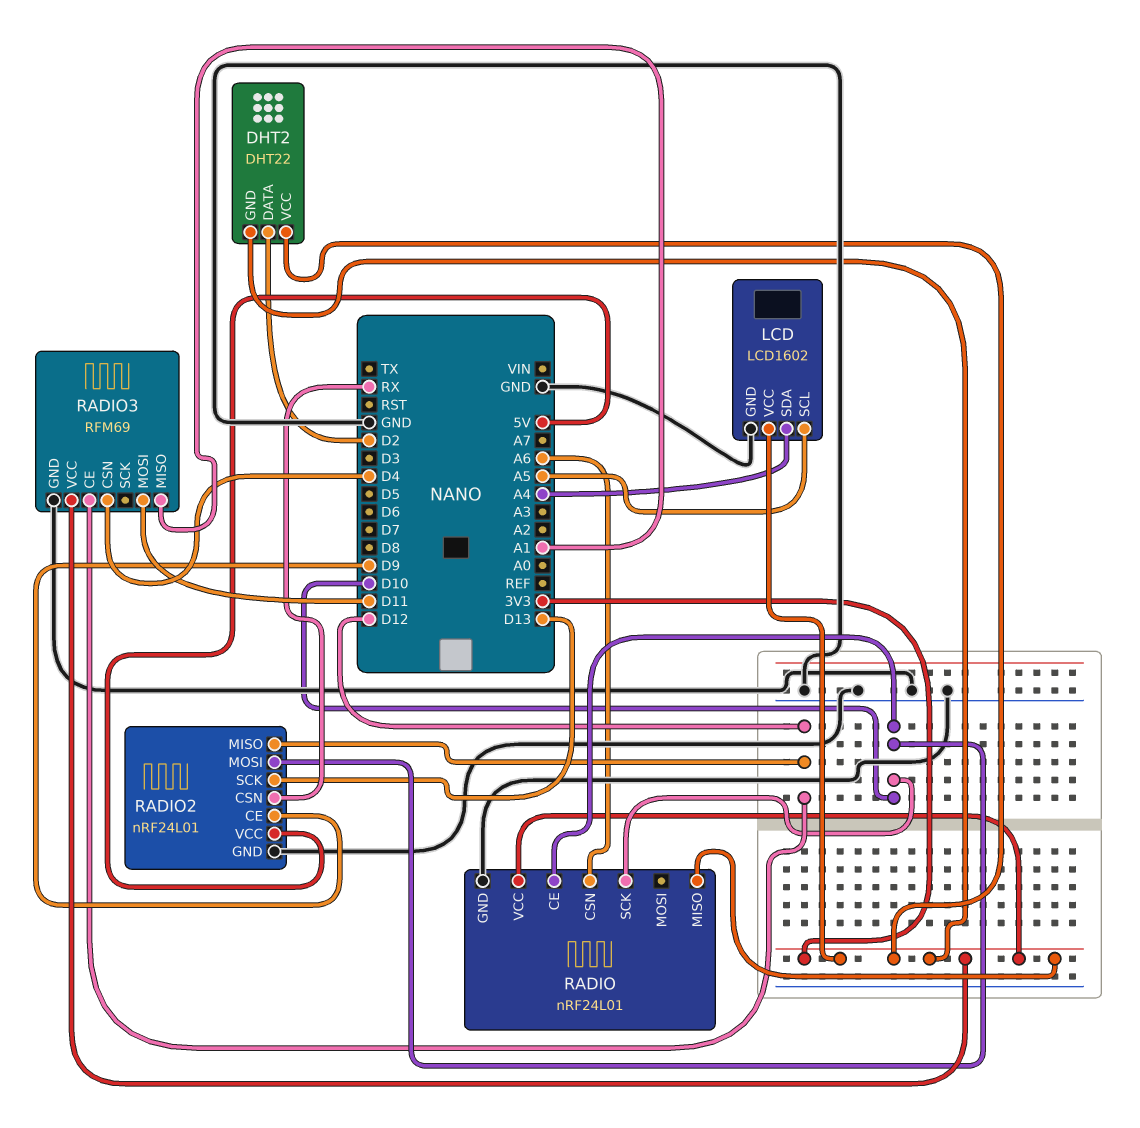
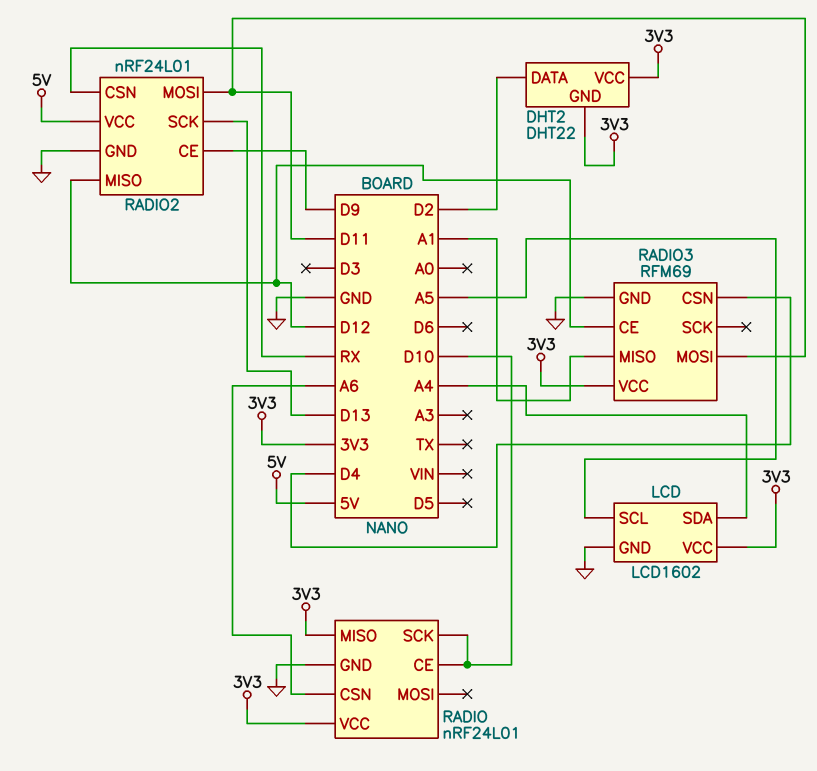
RADIO2 pin MOSI: D10 -> D11

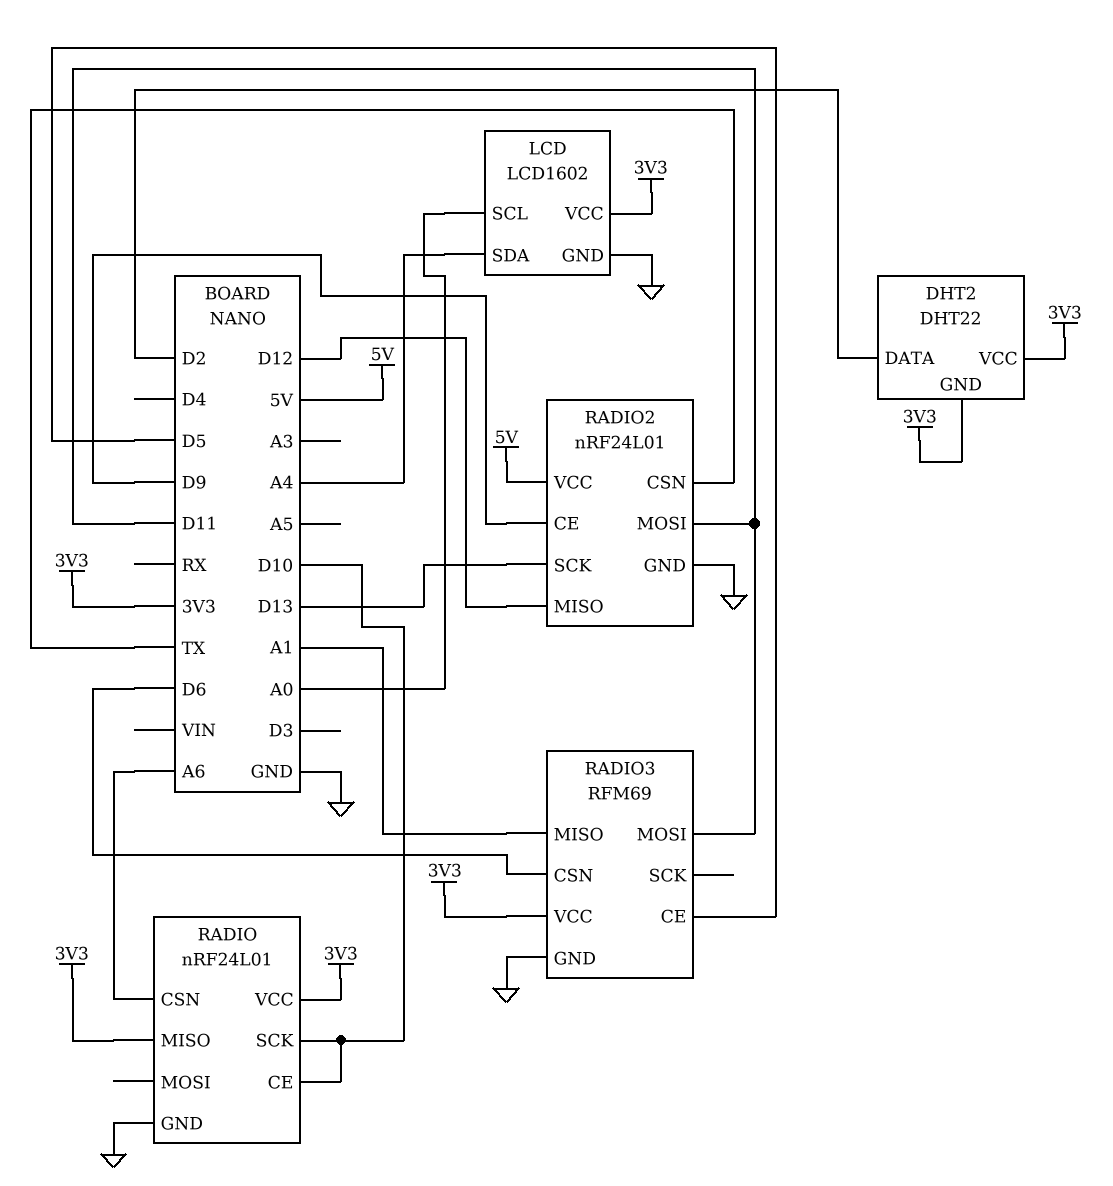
LCD pin SCL: A5 -> A0
RADIO2 pin CSN: RX -> TX
RADIO3 pin CE: D12 -> D5
RADIO3 pin CSN: D4 -> D6

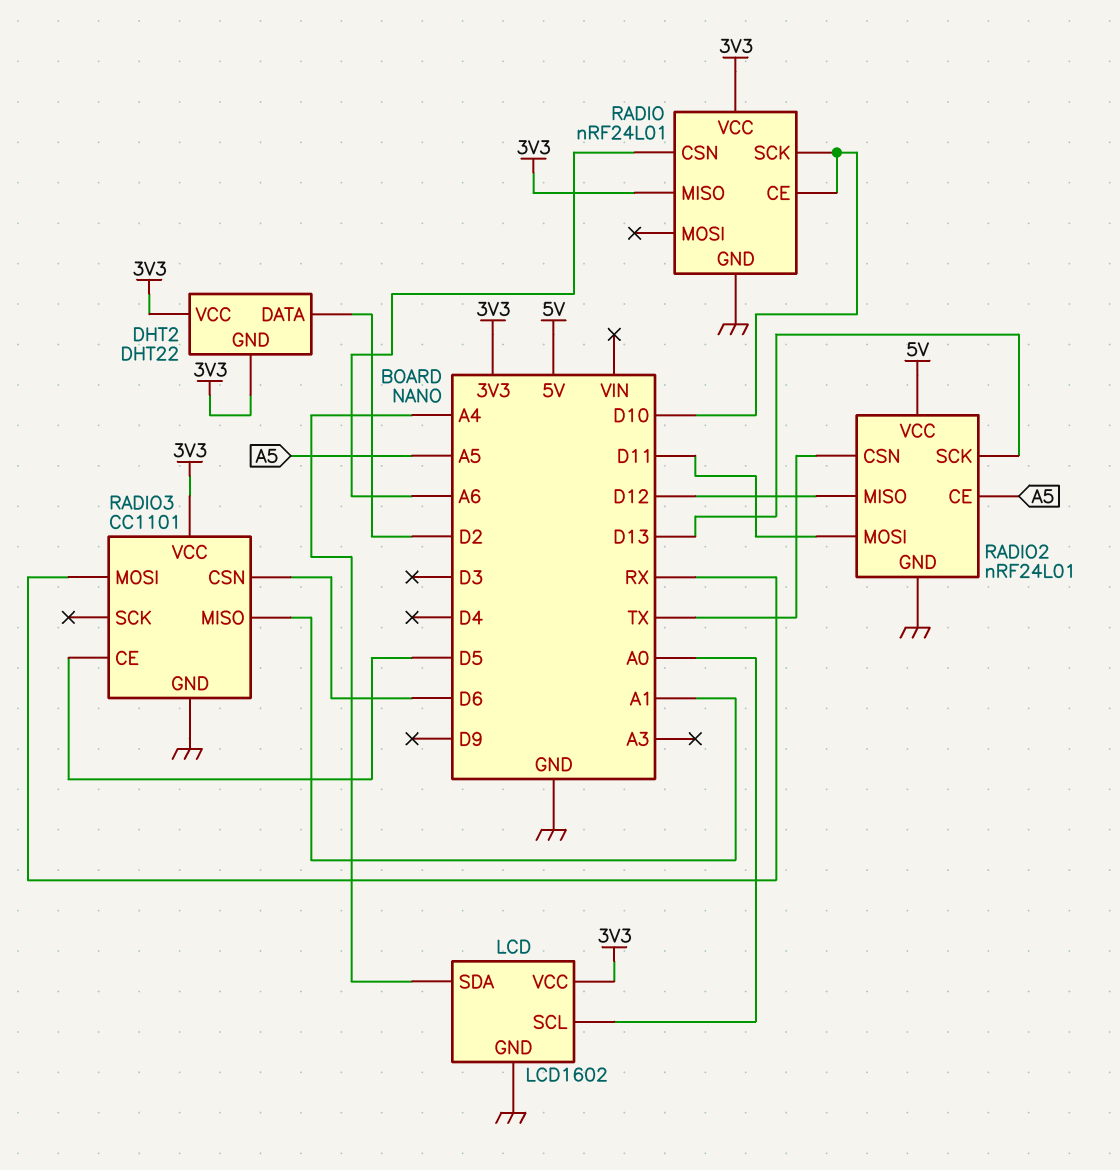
RADIO2 pin CE: D9 -> A5
RADIO3: RFM69 -> CC1101
RADIO3 pin MOSI: D11 -> RX

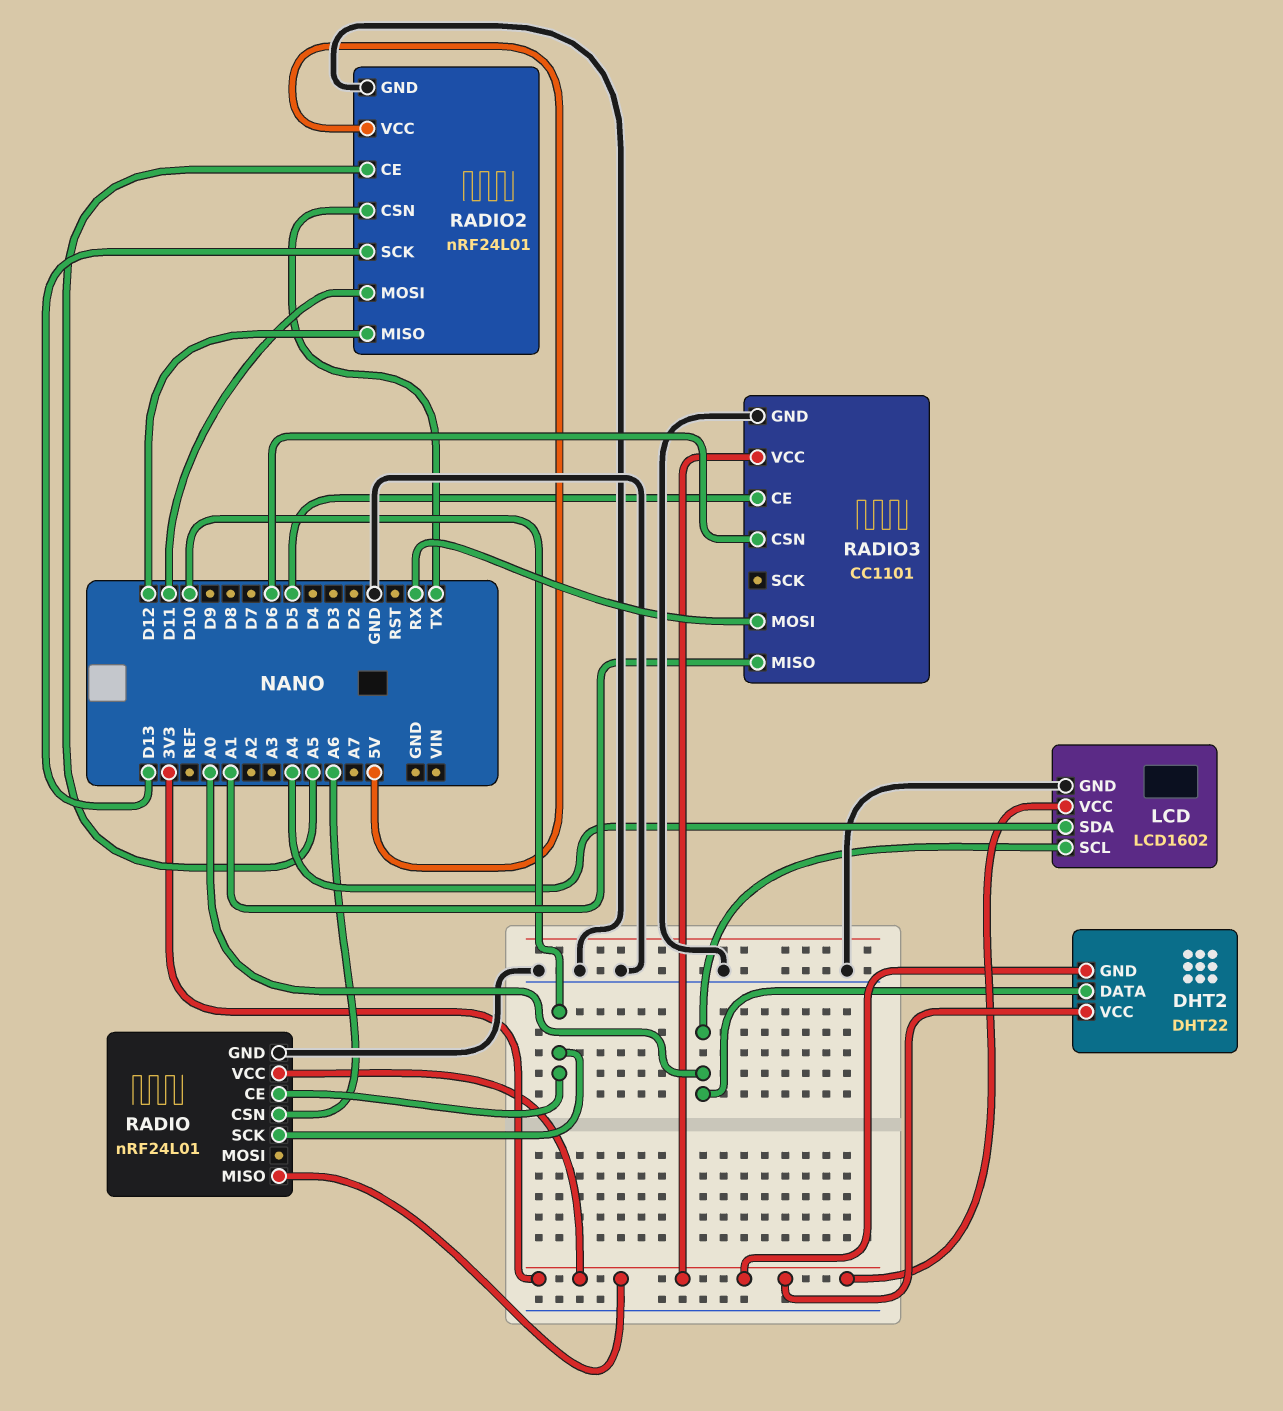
DHT2 pin DATA: D2 -> A0

